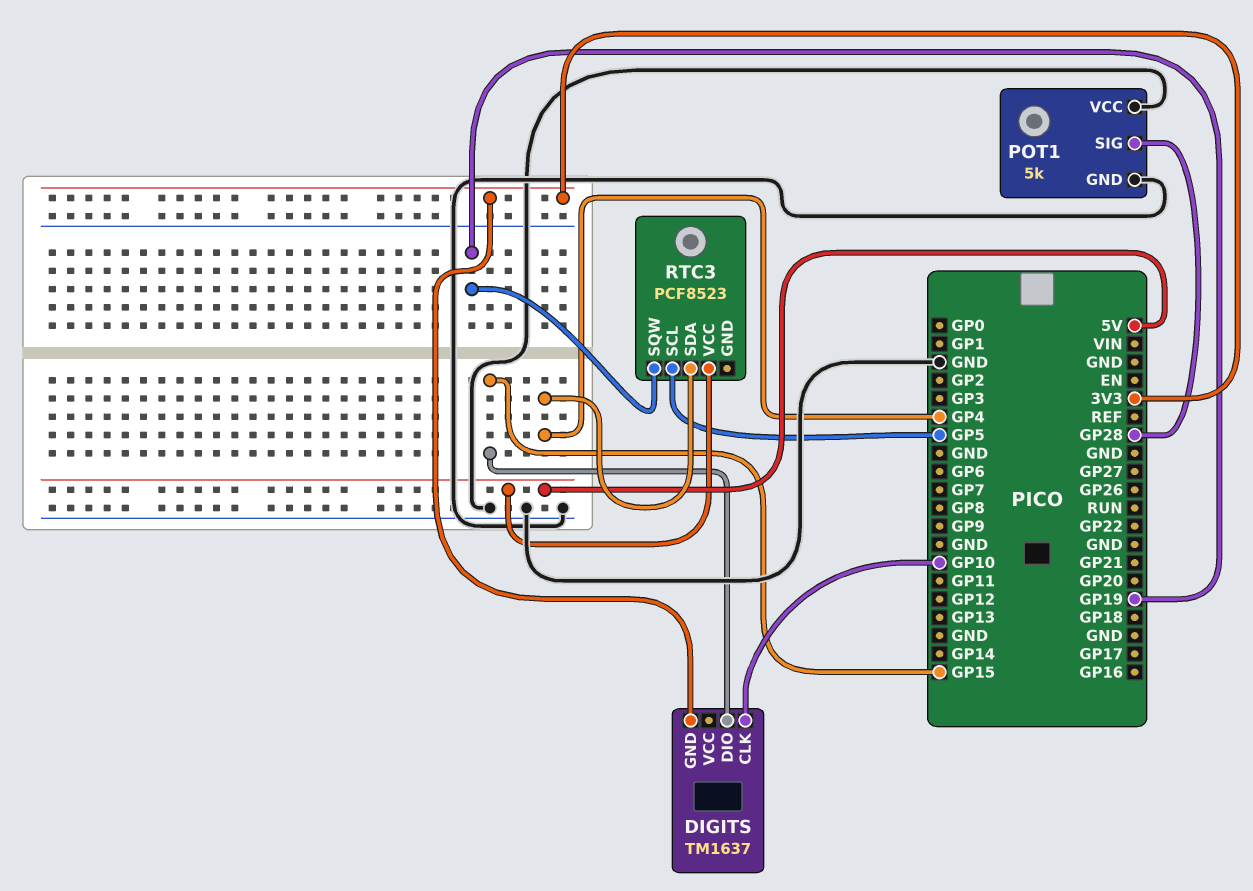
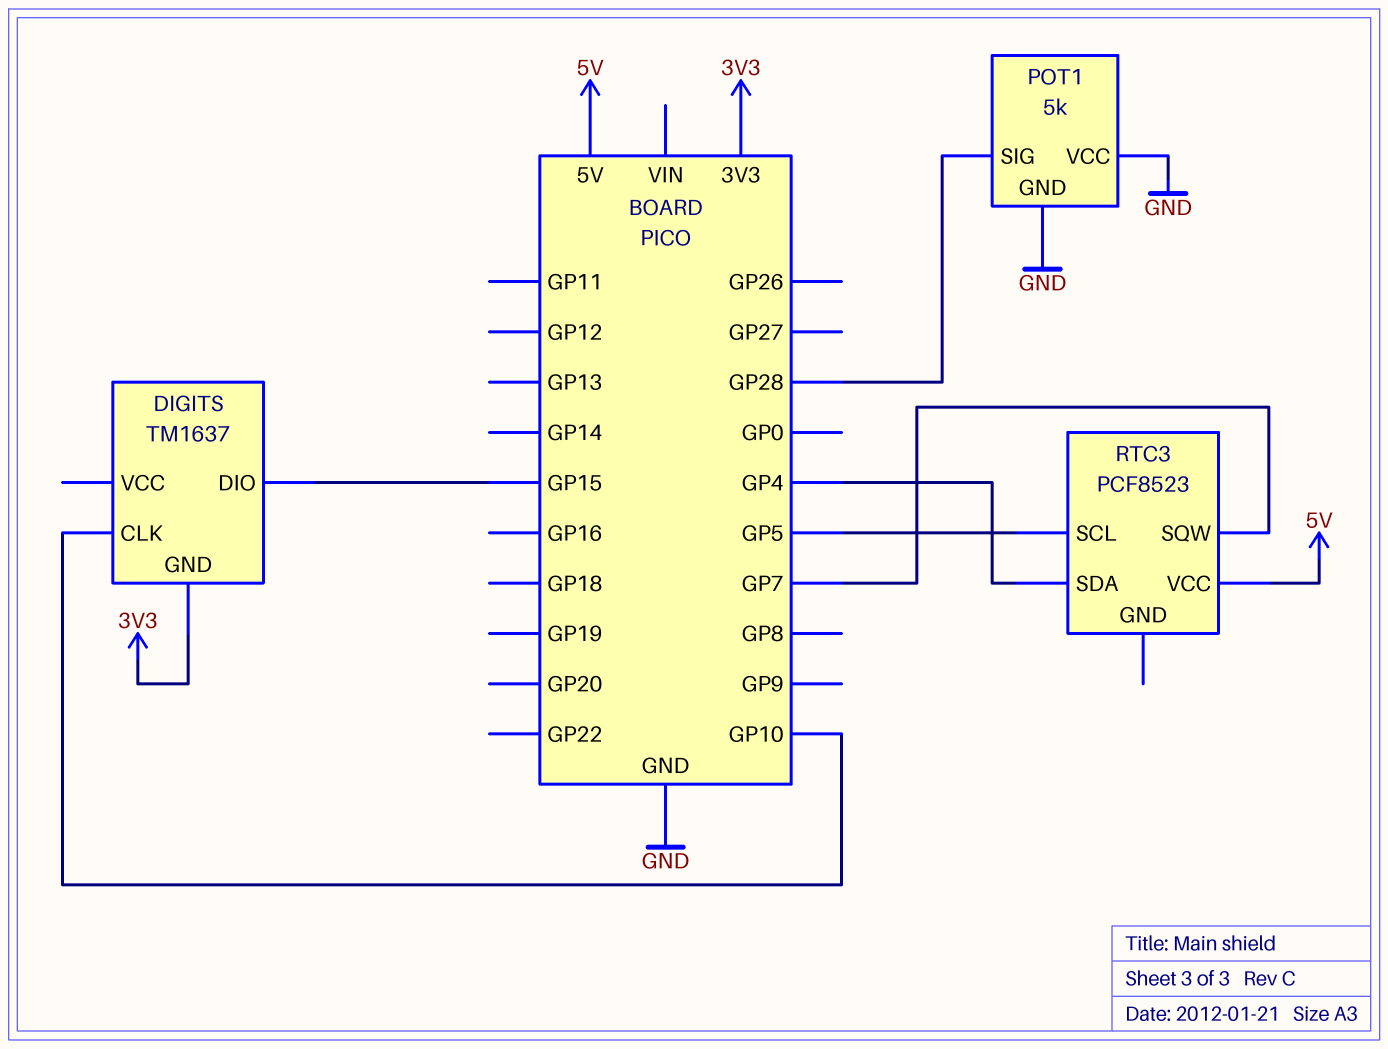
RTC3 pin SQW: GP19 -> GP7

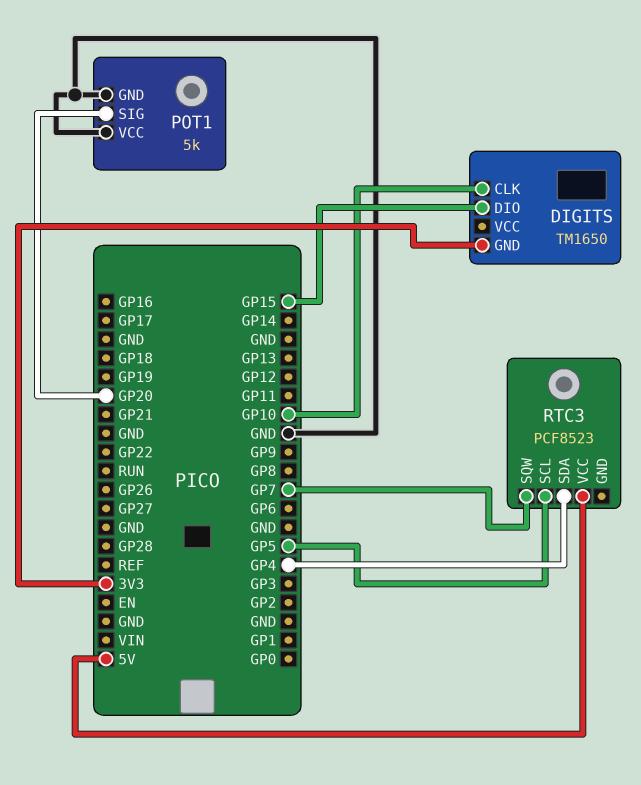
DIGITS: TM1637 -> TM1650
POT1 pin SIG: GP28 -> GP20

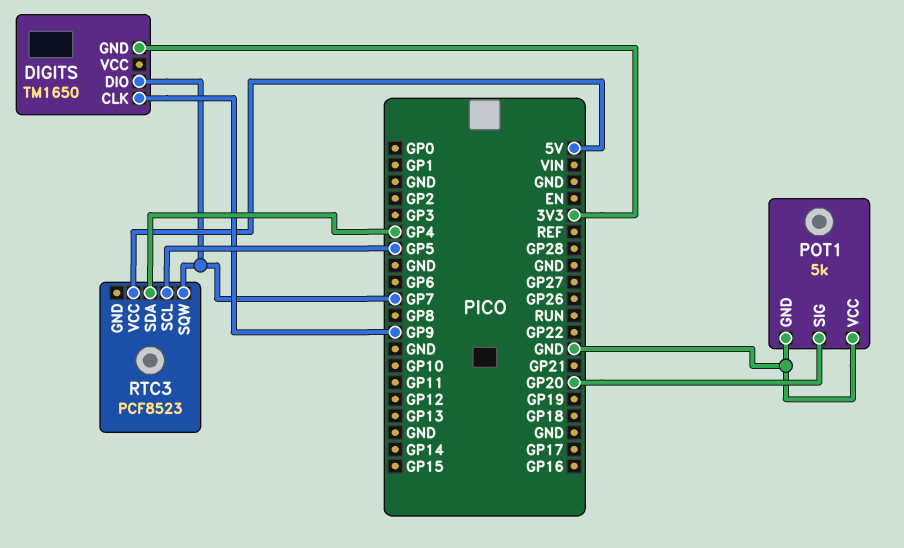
DIGITS pin CLK: GP10 -> GP9
DIGITS pin DIO: GP15 -> GP7

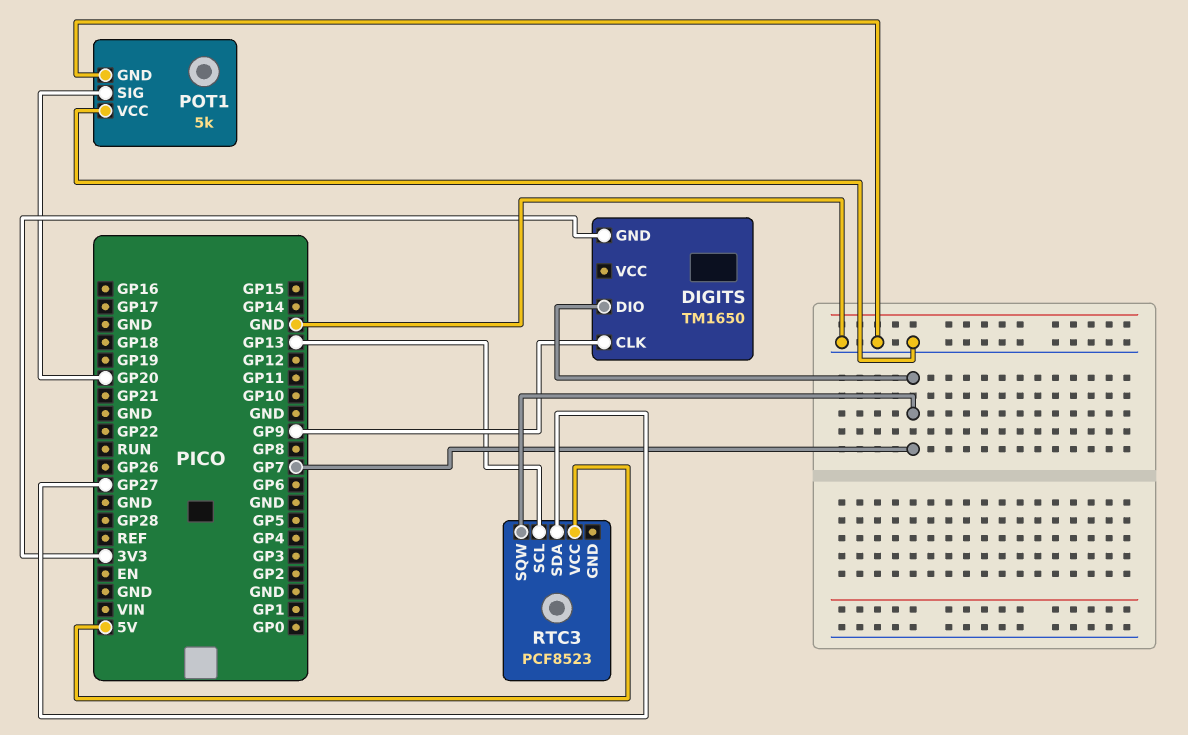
RTC3 pin SCL: GP5 -> GP13
RTC3 pin SDA: GP4 -> GP27

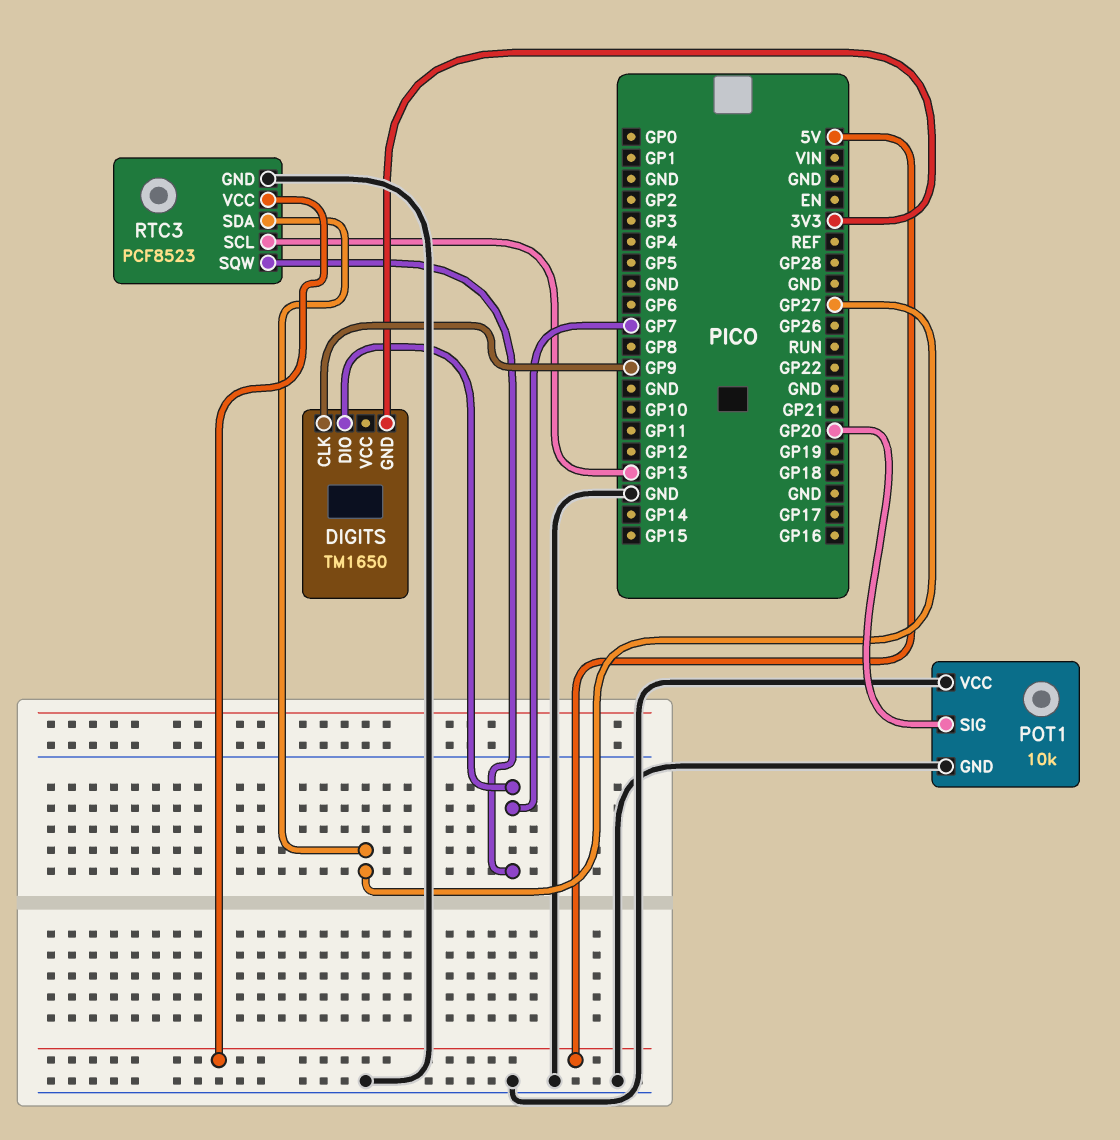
POT1: 5k -> 10k
RTC3 pin GND: none -> GND

